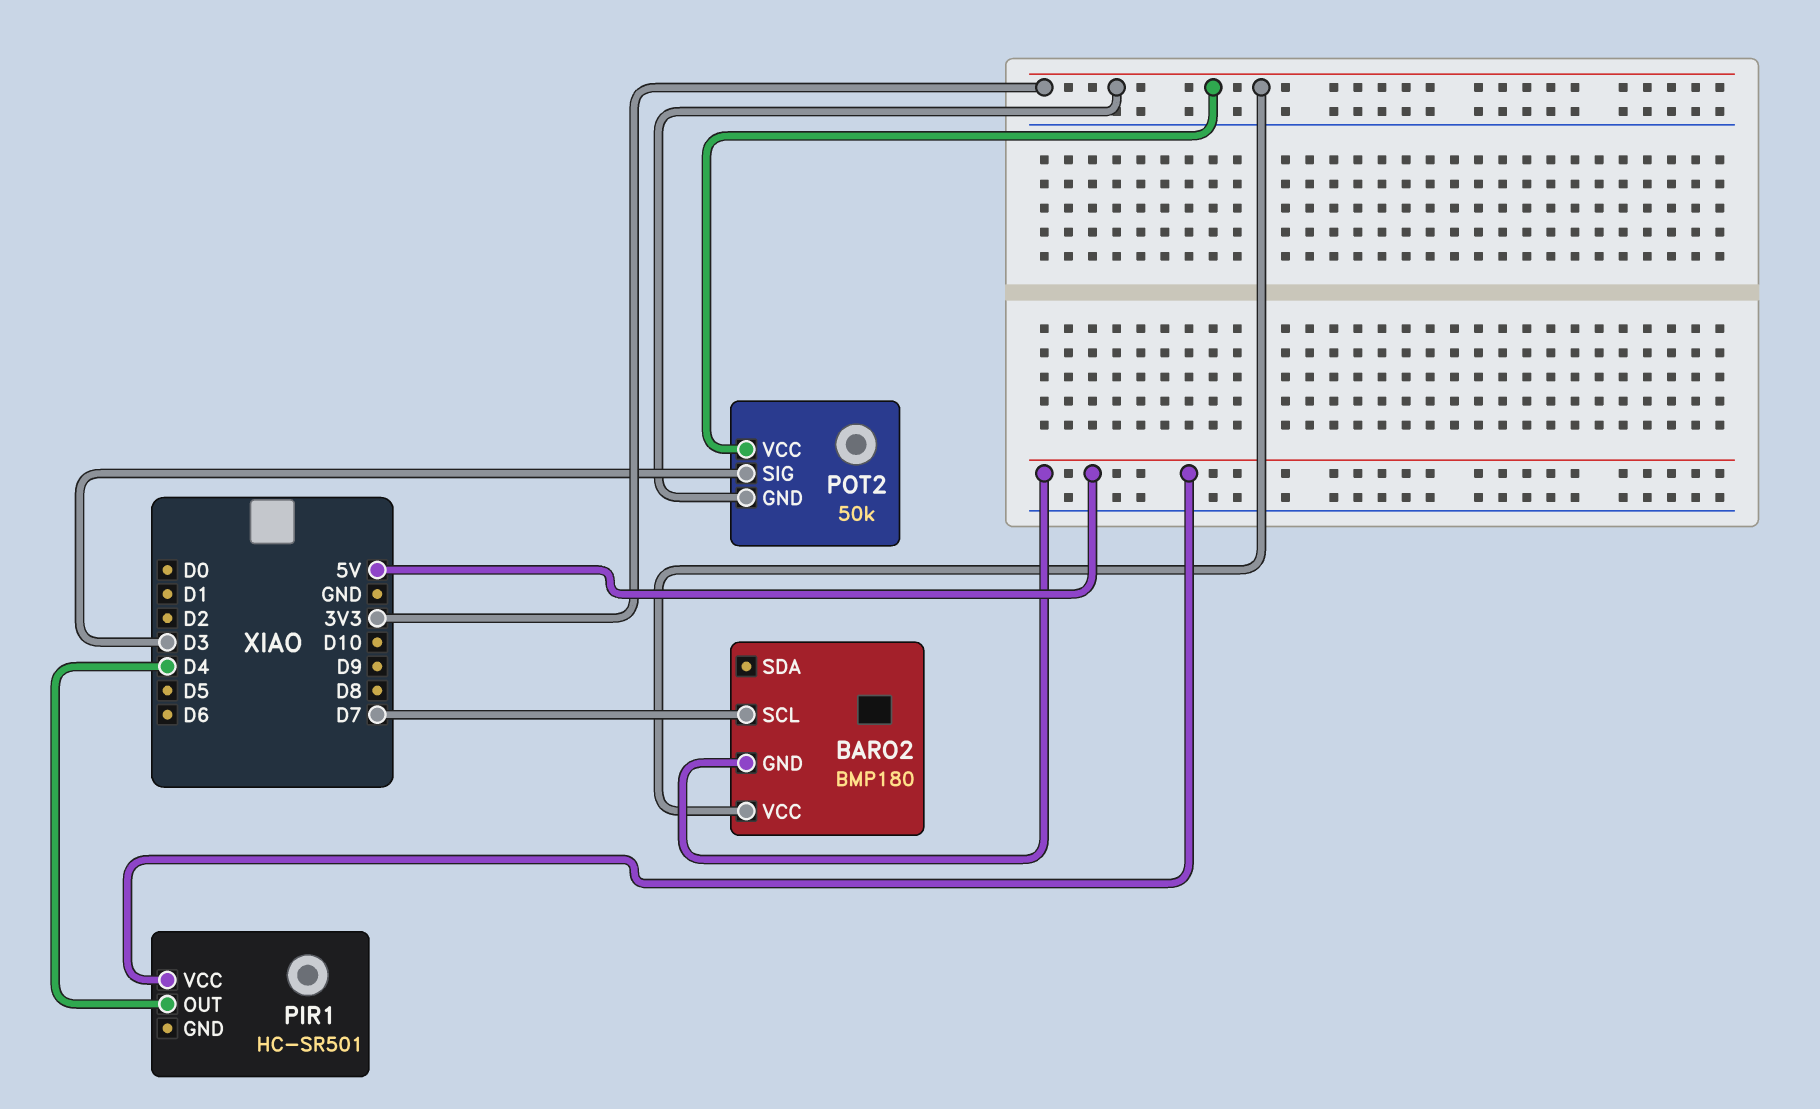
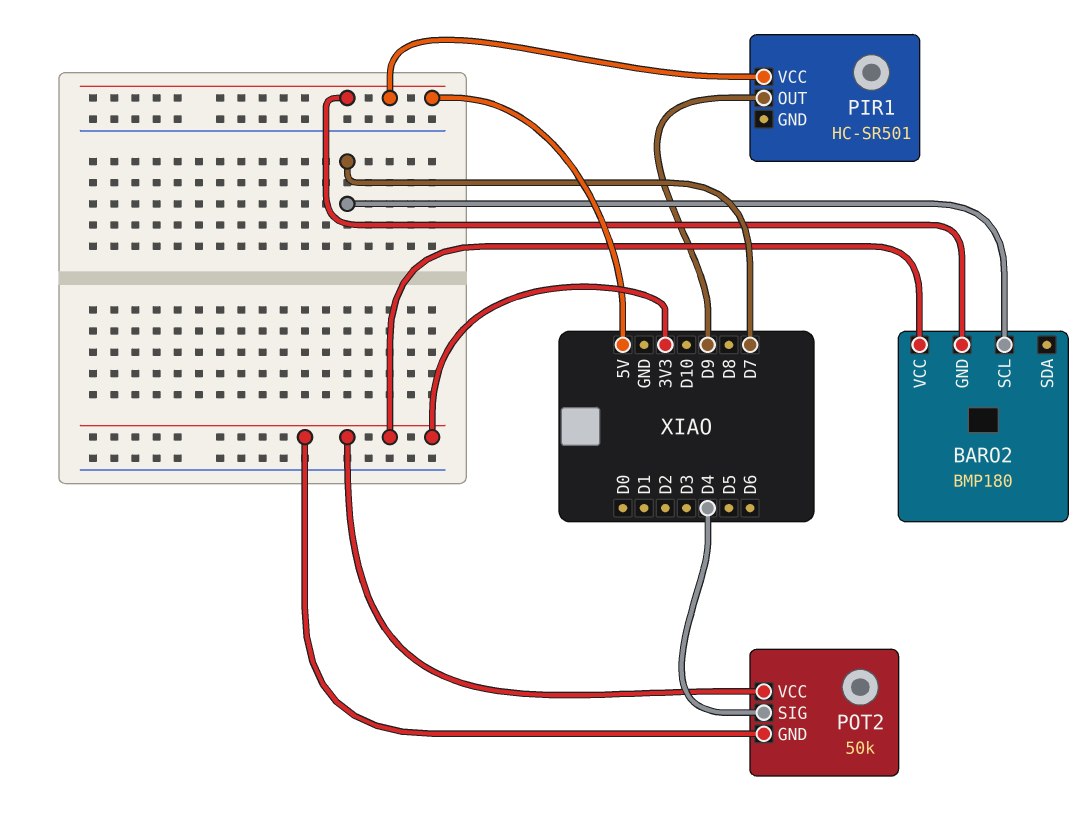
PIR1 pin OUT: D4 -> D9
POT2 pin SIG: D3 -> D4

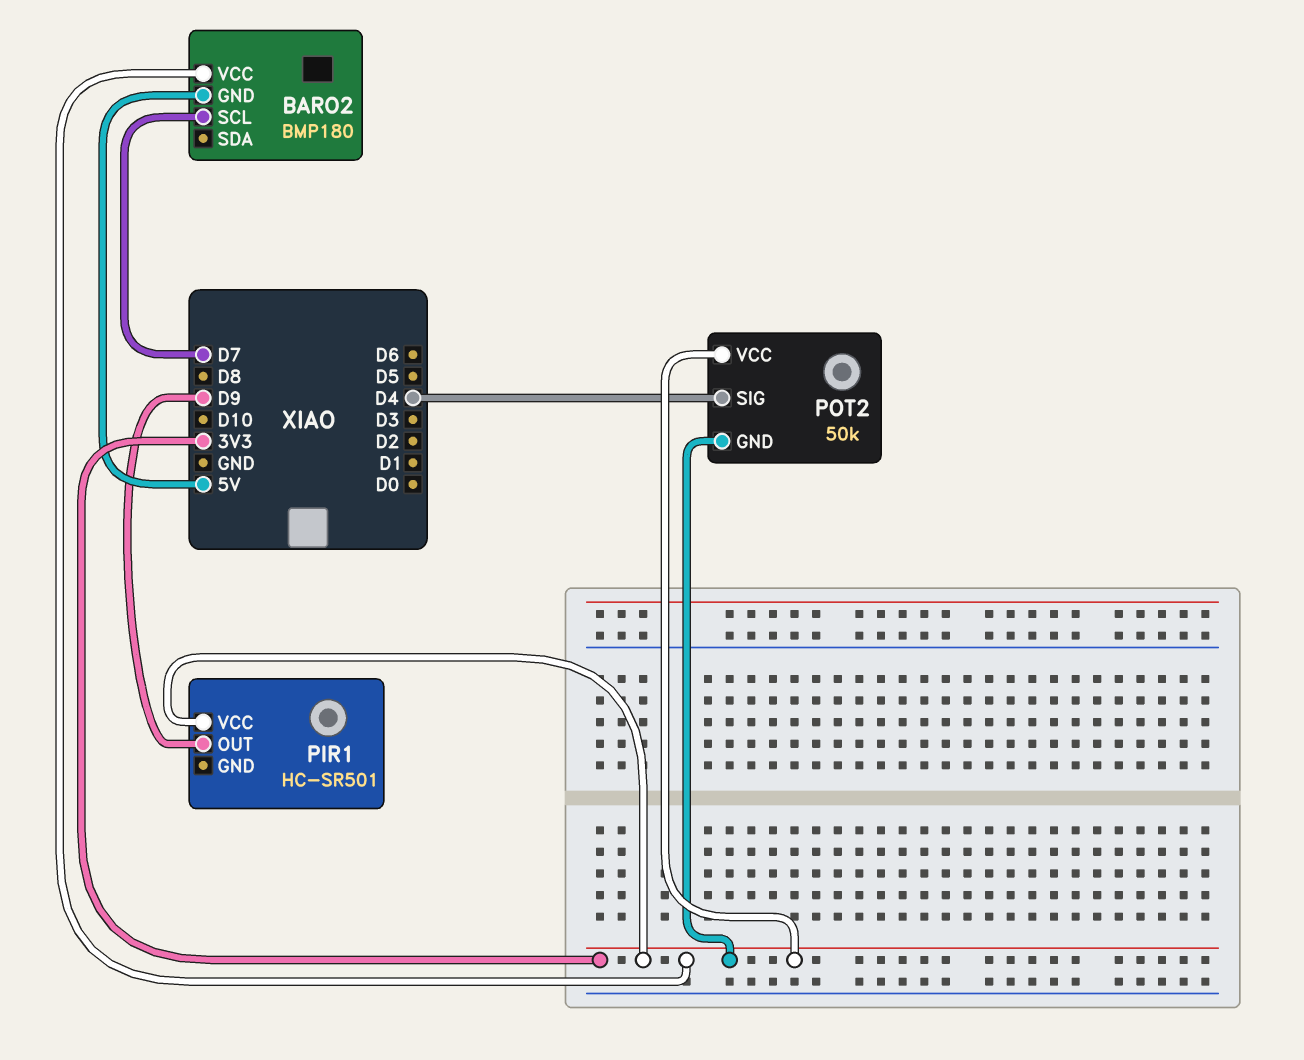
PIR1 pin VCC: 5V -> 3V3

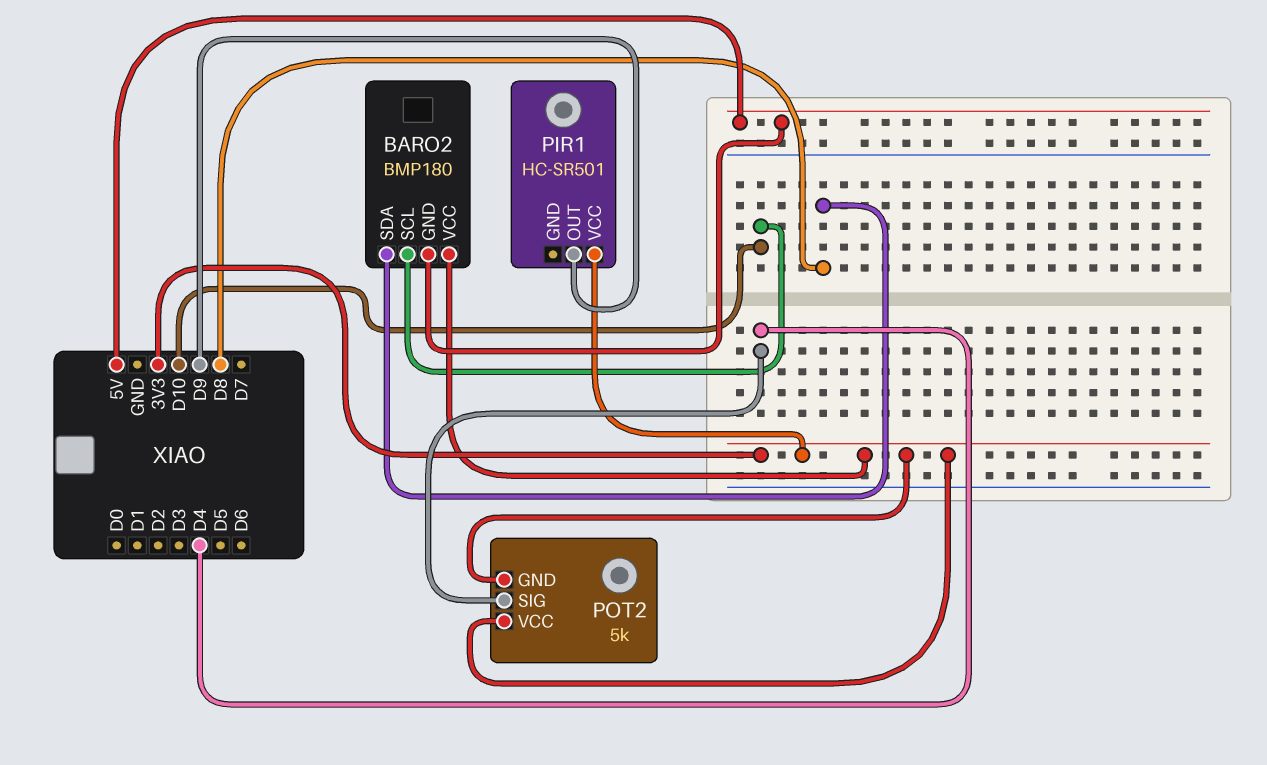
BARO2 pin SCL: D7 -> D10
BARO2 pin SDA: none -> D8
POT2: 50k -> 5k

